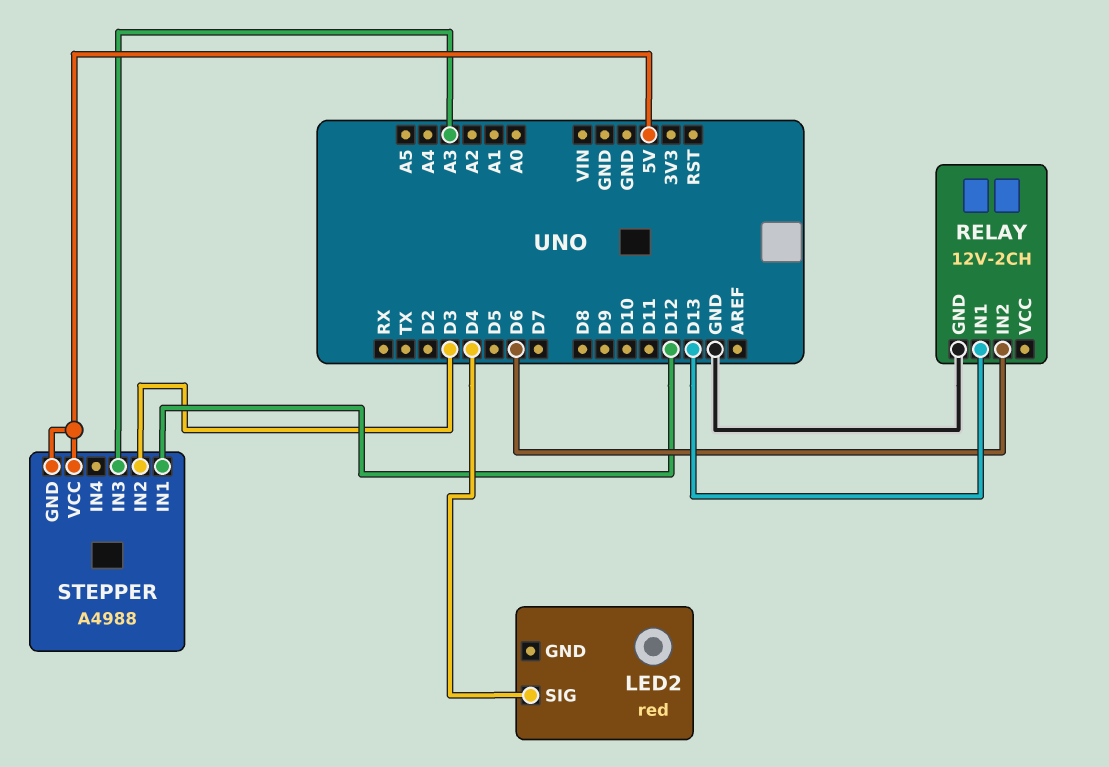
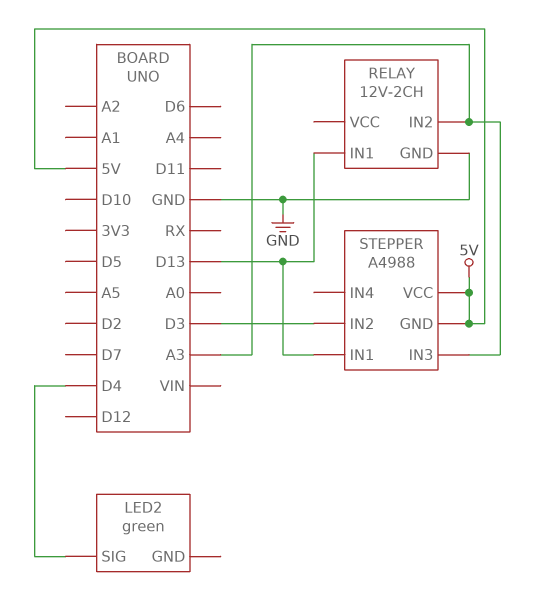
LED2: red -> green
RELAY pin IN2: D6 -> A3
STEPPER pin IN1: D12 -> D13

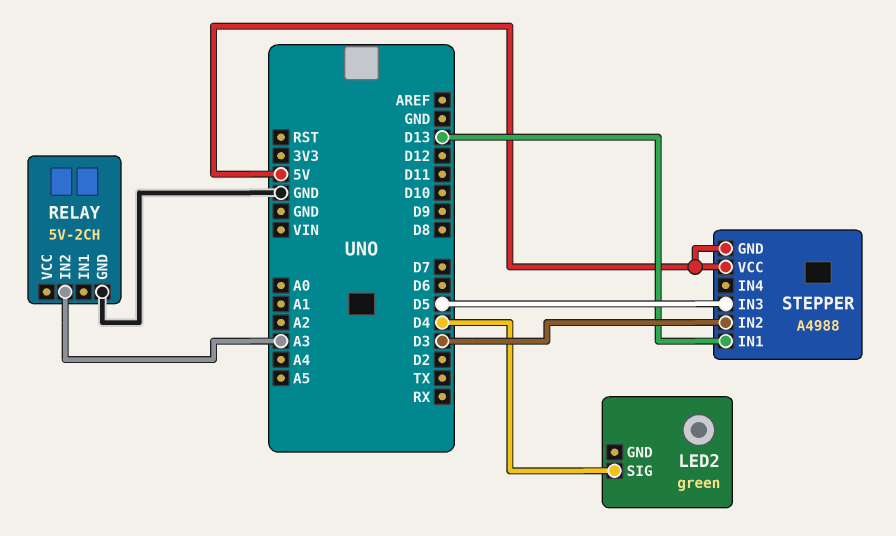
RELAY: 12V-2CH -> 5V-2CH
RELAY pin IN1: D13 -> none
STEPPER pin IN3: A3 -> D5

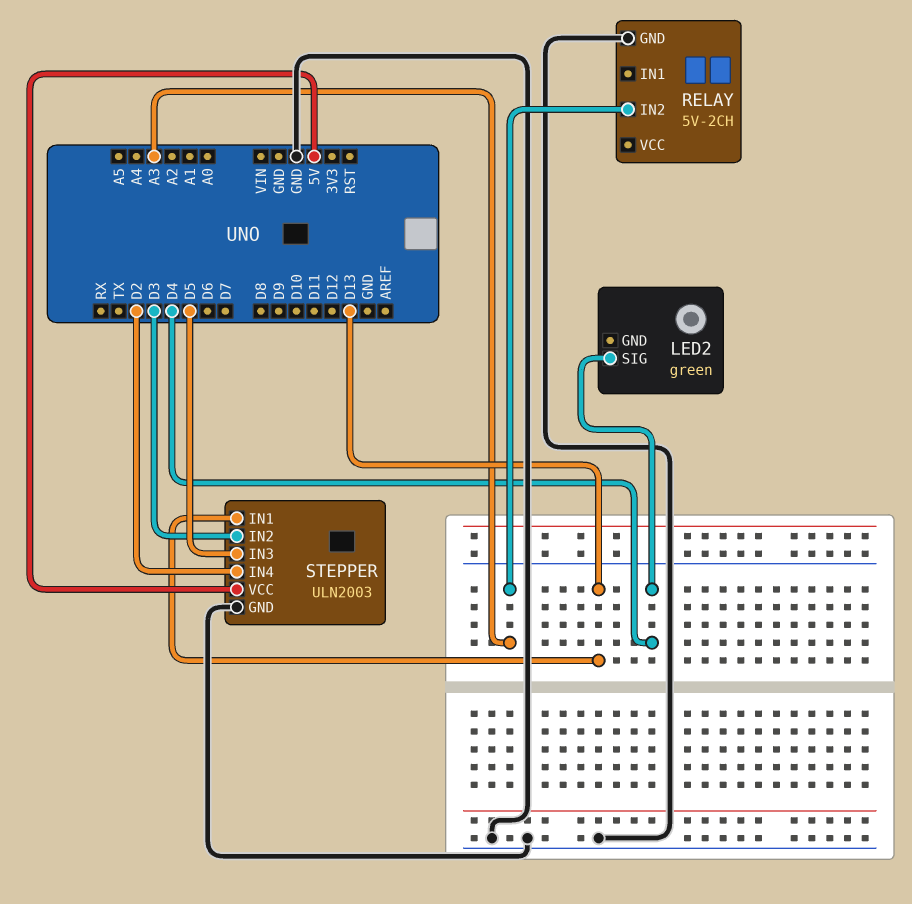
STEPPER: A4988 -> ULN2003
STEPPER pin GND: 5V -> GND
STEPPER pin IN4: none -> D2

